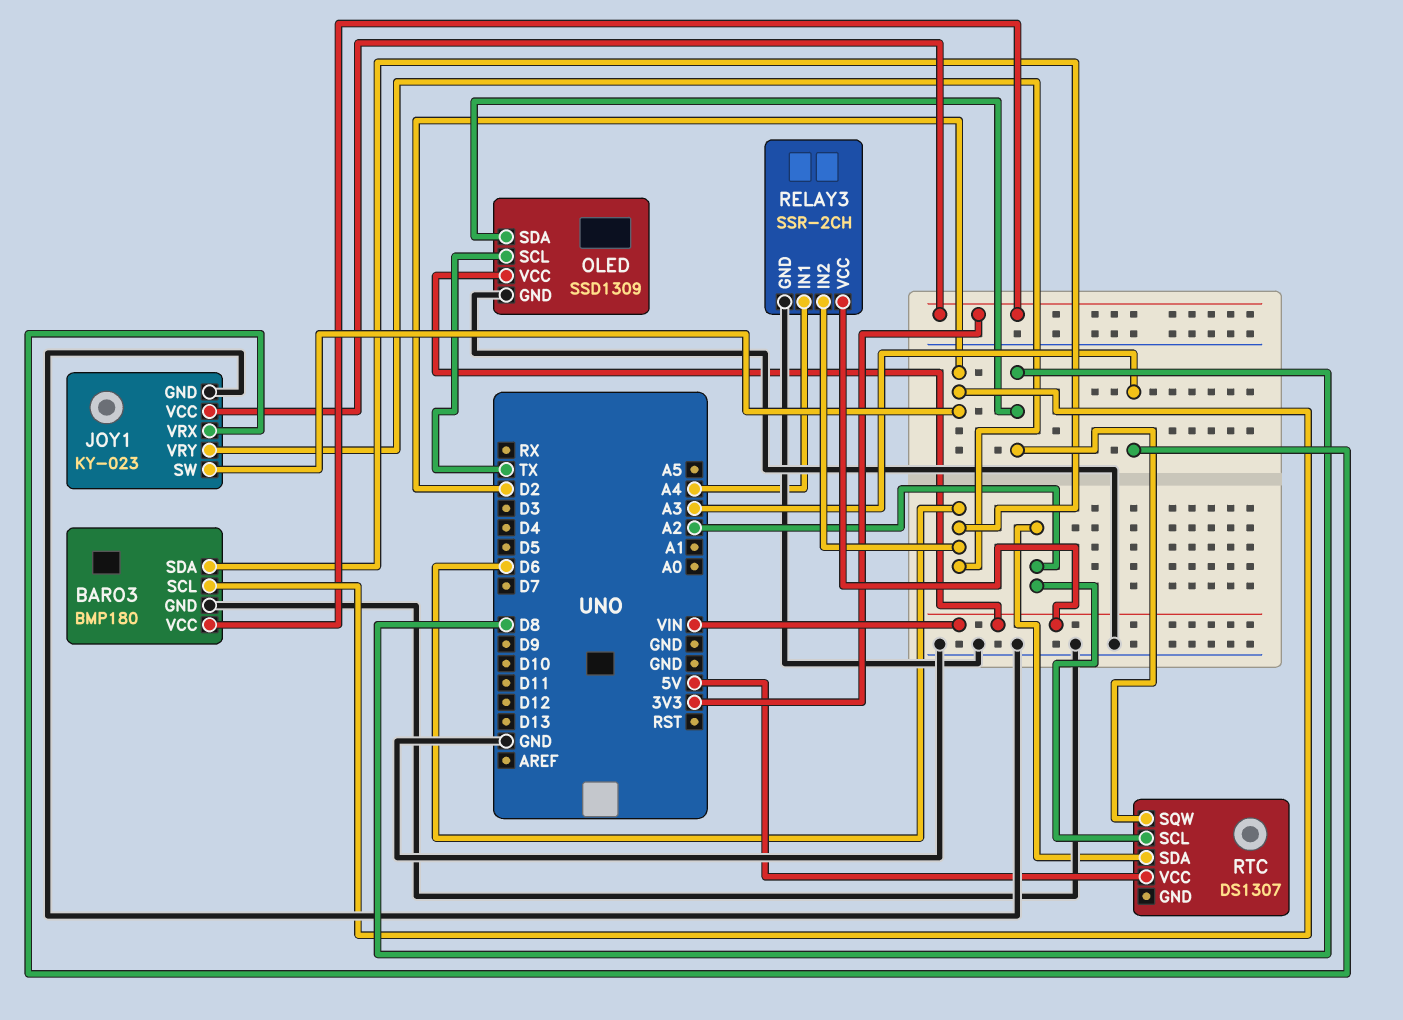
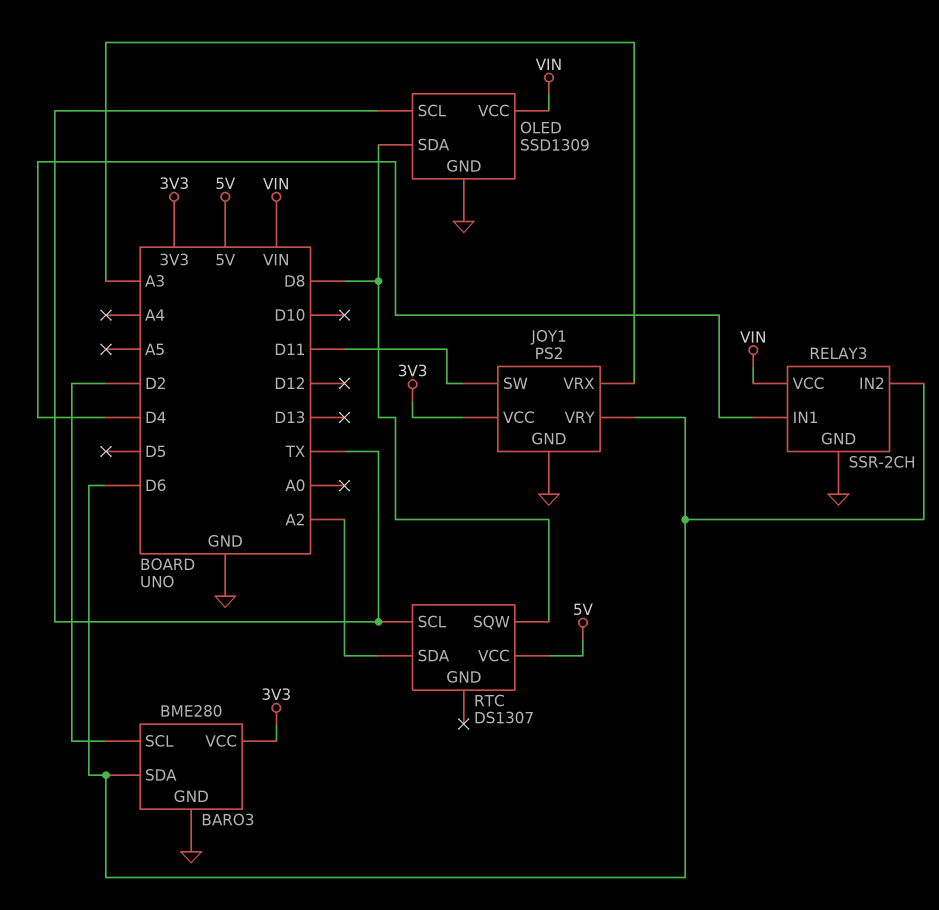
BARO3: BMP180 -> BME280
JOY1: KY-023 -> PS2
JOY1 pin SW: D2 -> D11
RELAY3 pin IN1: A4 -> D4
RTC pin SCL: A2 -> TX

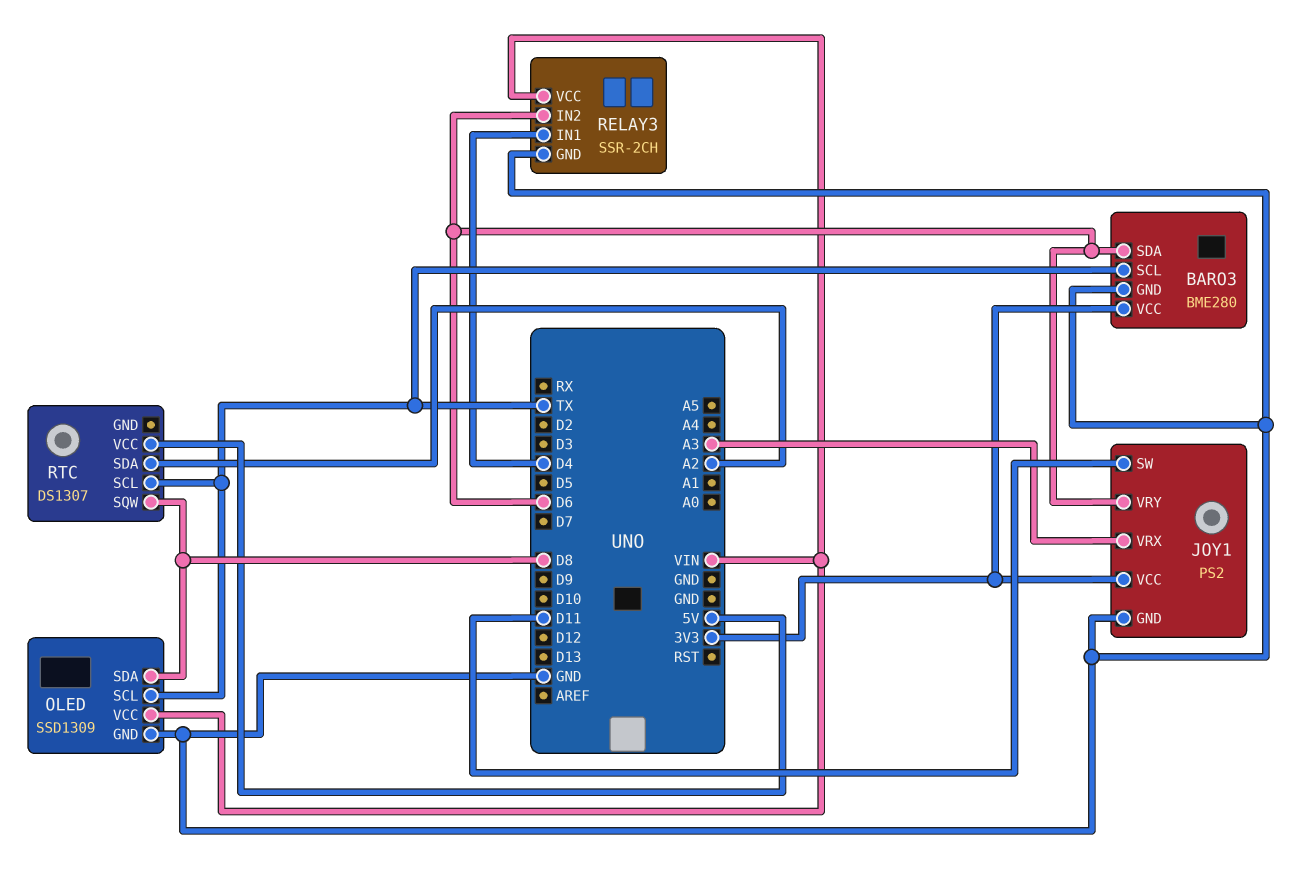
BARO3 pin SCL: D2 -> TX

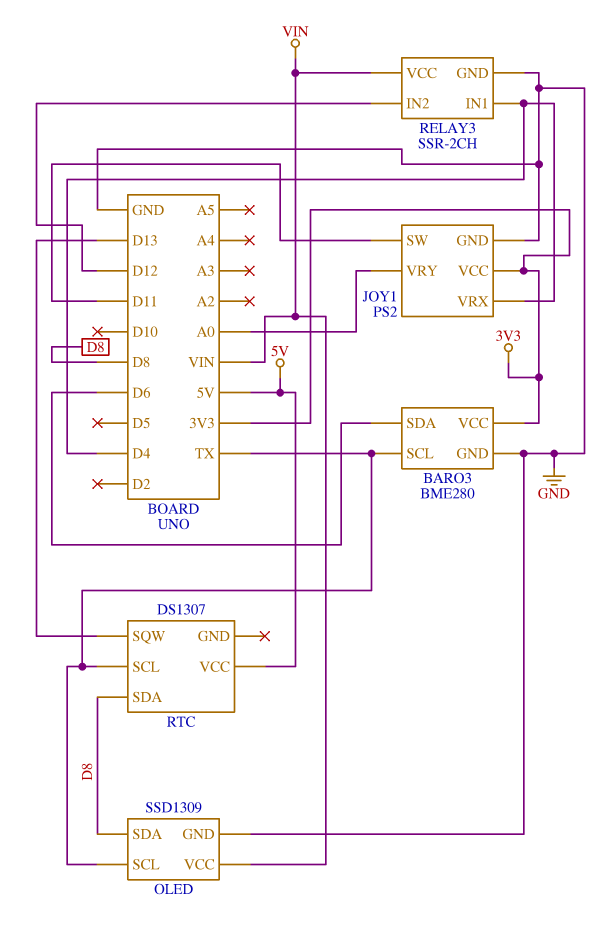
JOY1 pin VRX: A3 -> D4
JOY1 pin VRY: D6 -> A0
RELAY3 pin IN2: D6 -> D12
RTC pin SDA: A2 -> D8
RTC pin SQW: D8 -> D13

